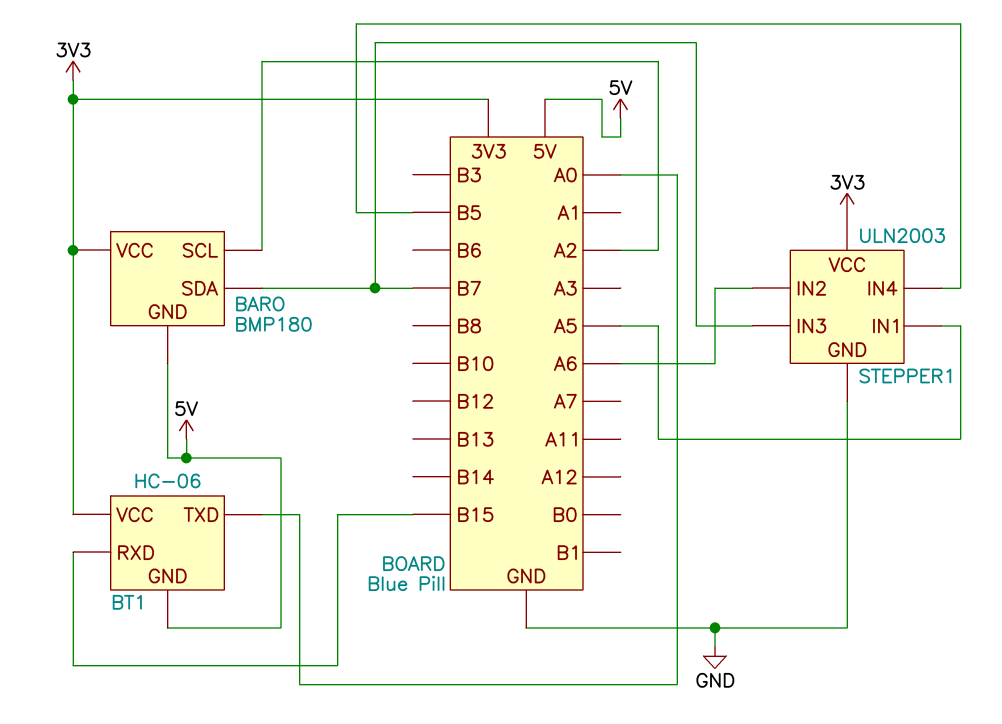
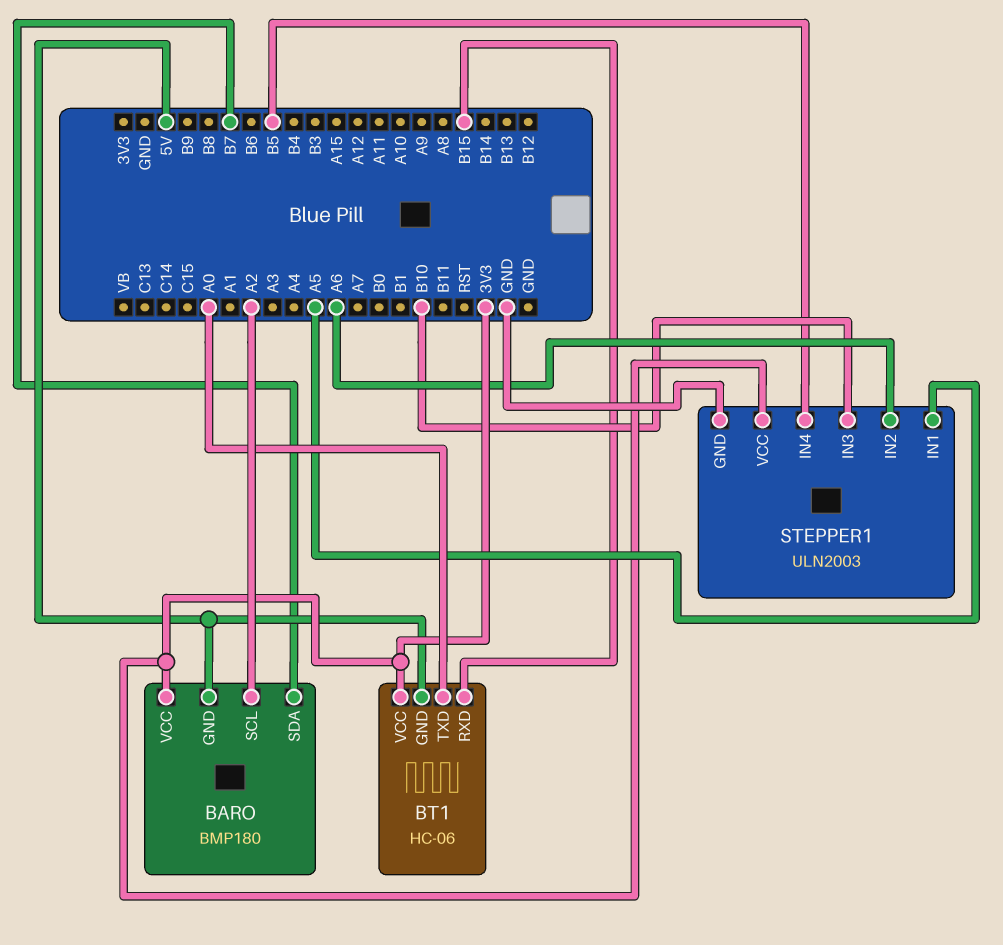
STEPPER1 pin IN3: B7 -> B10

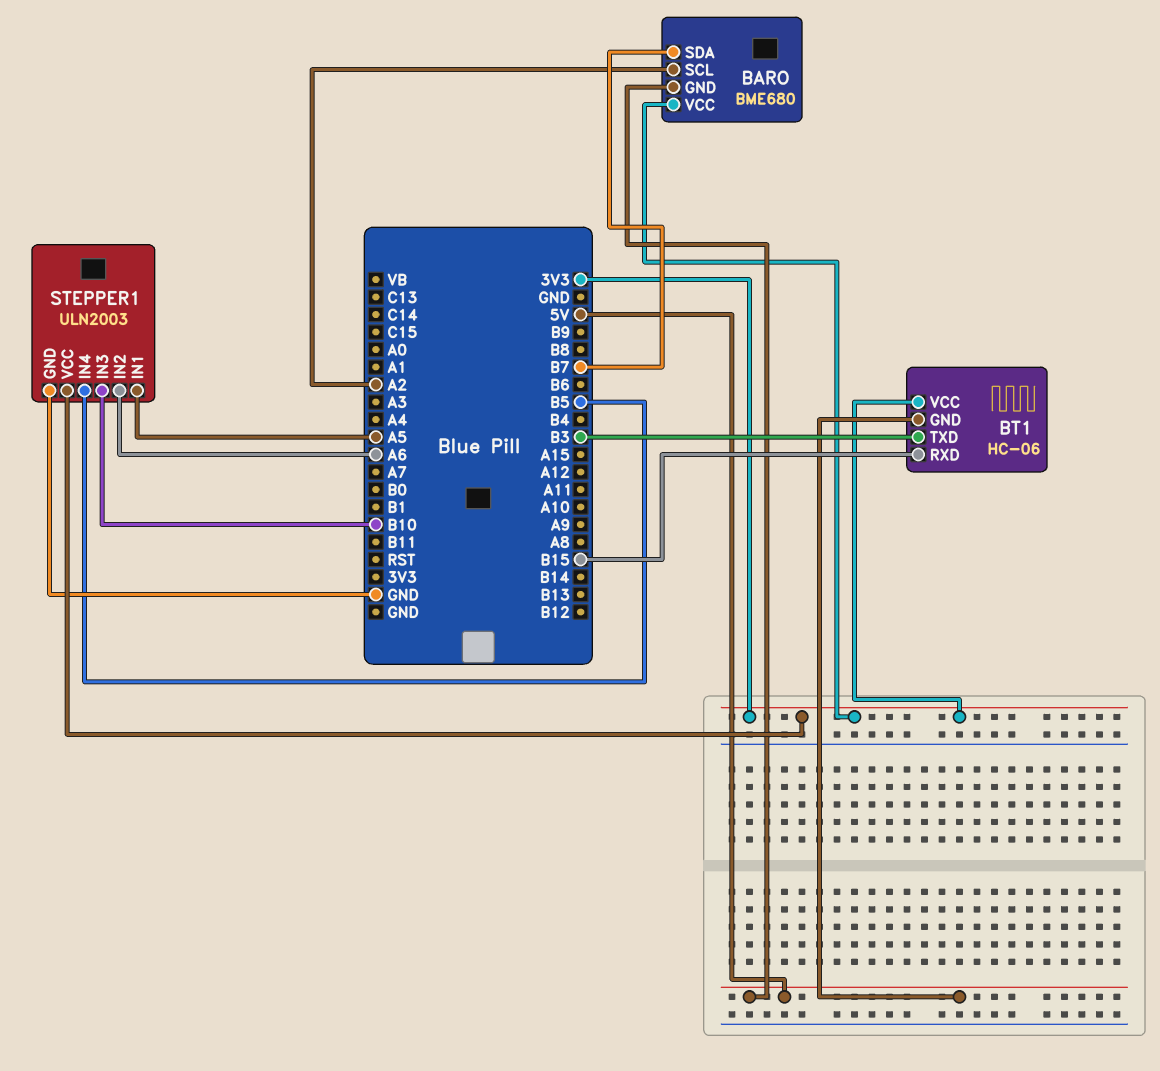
BARO: BMP180 -> BME680
BT1 pin TXD: A0 -> B3

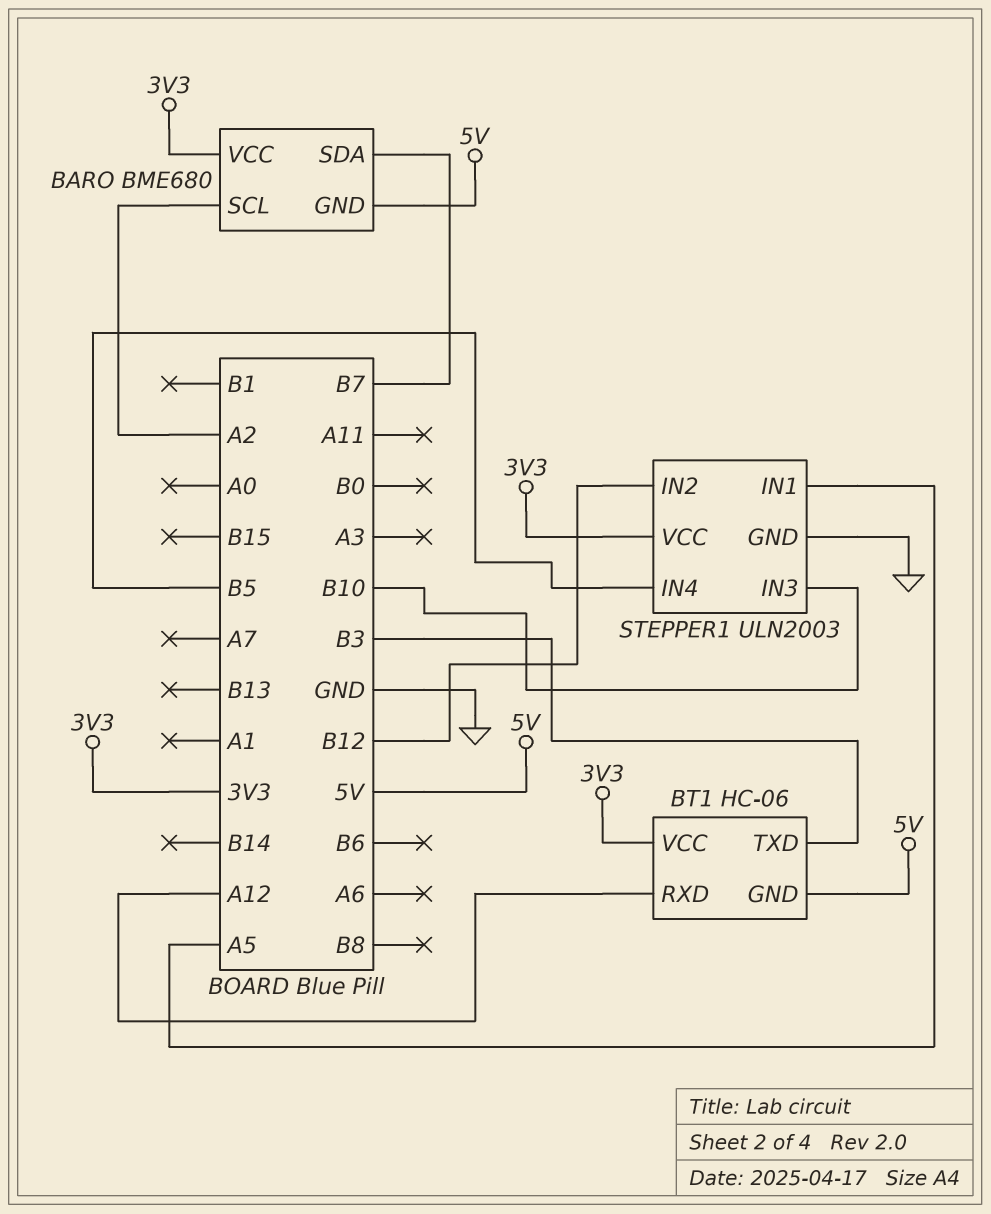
BT1 pin RXD: B15 -> A12
STEPPER1 pin IN2: A6 -> B12

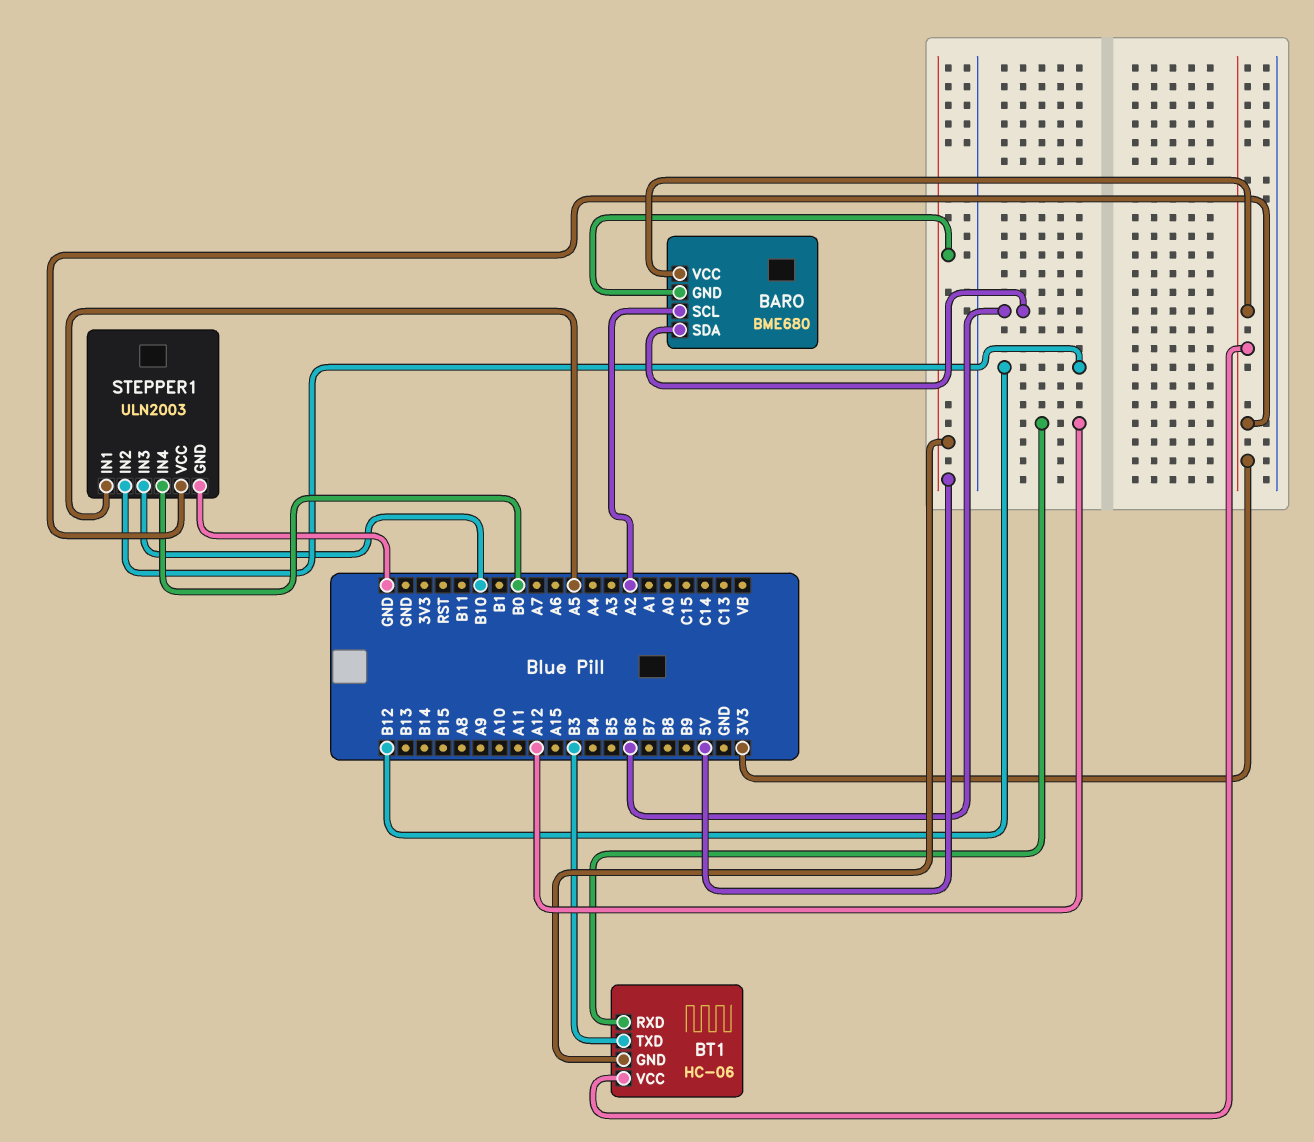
BARO pin SDA: B7 -> B6
STEPPER1 pin IN4: B5 -> B0

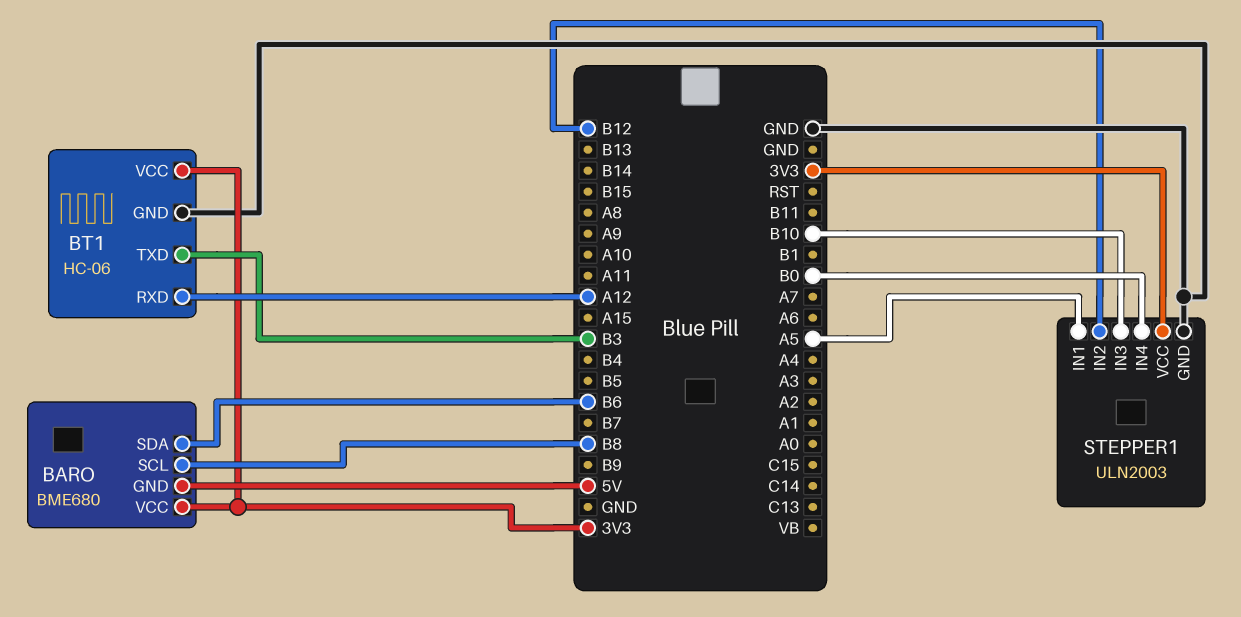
BARO pin SCL: A2 -> B8
BT1 pin GND: 5V -> GND

